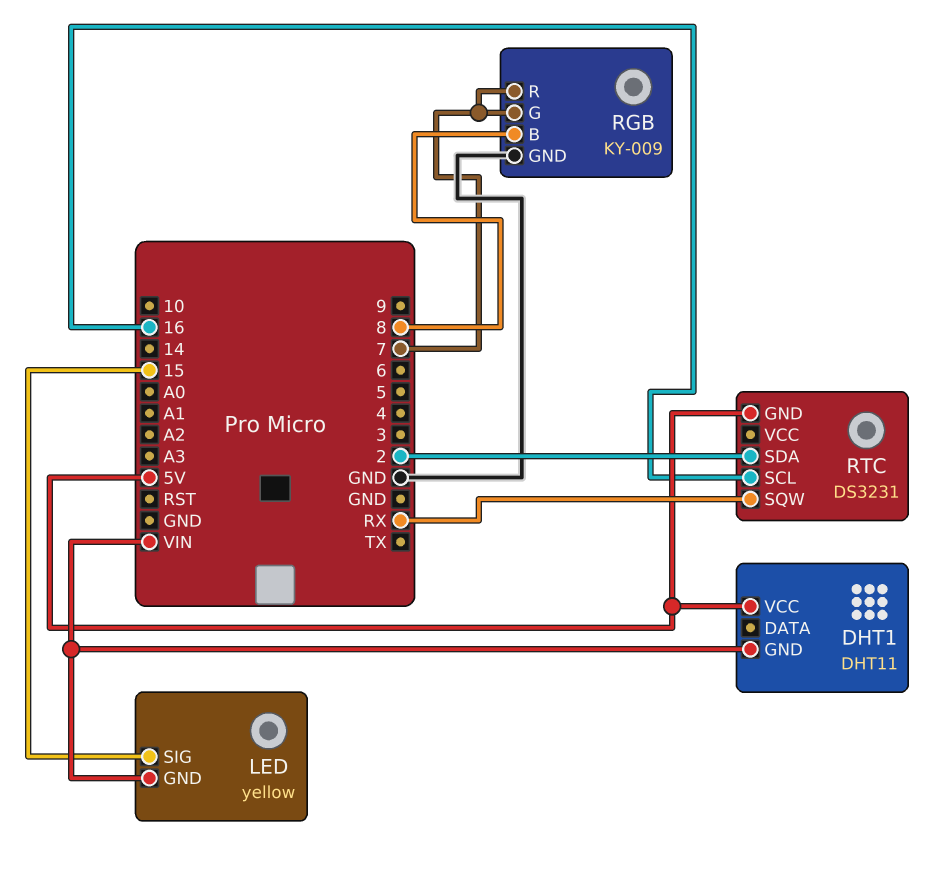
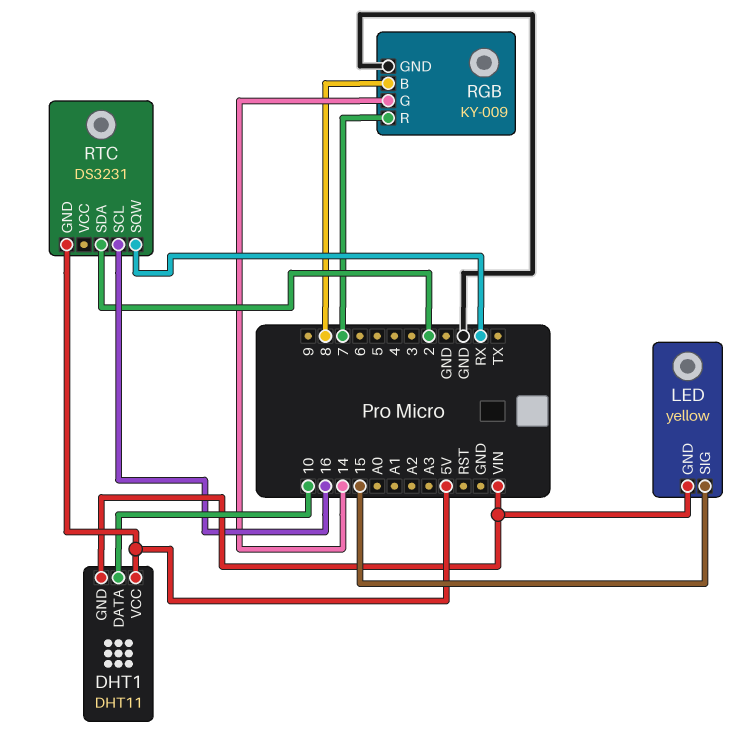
DHT1 pin DATA: none -> 10
RGB pin G: 7 -> 14

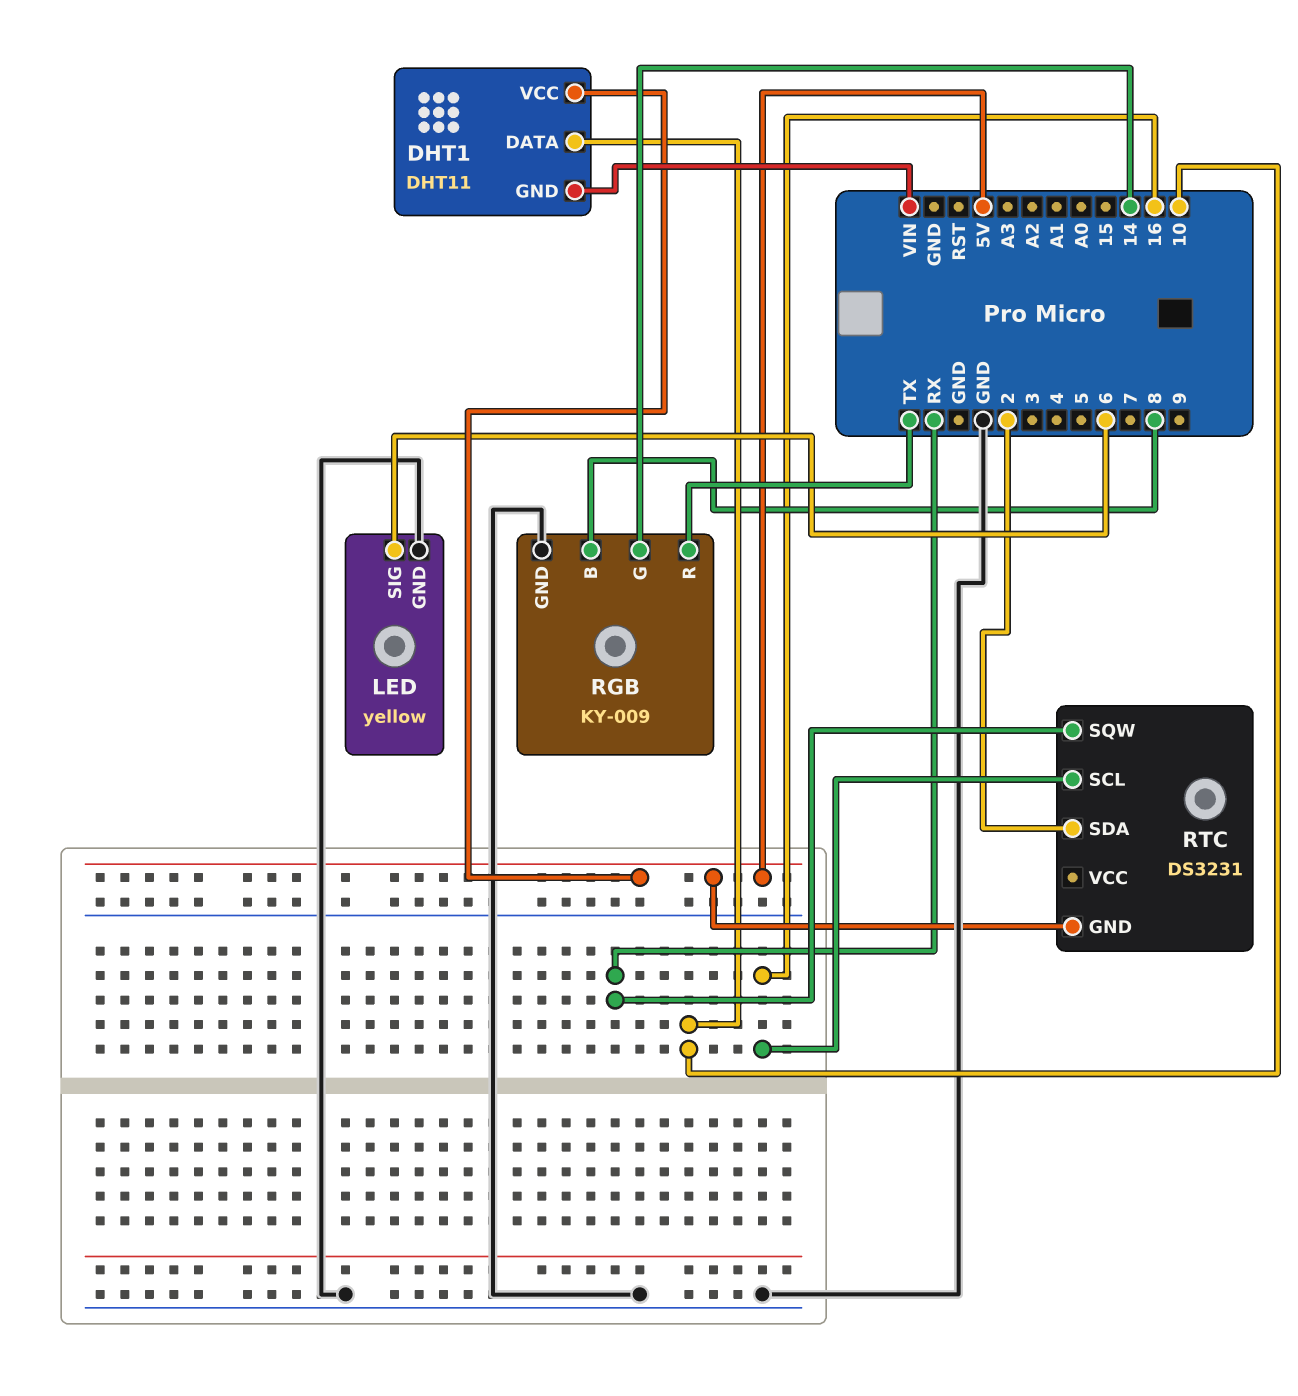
LED pin GND: VIN -> GND
LED pin SIG: 15 -> 6
RGB pin R: 7 -> TX

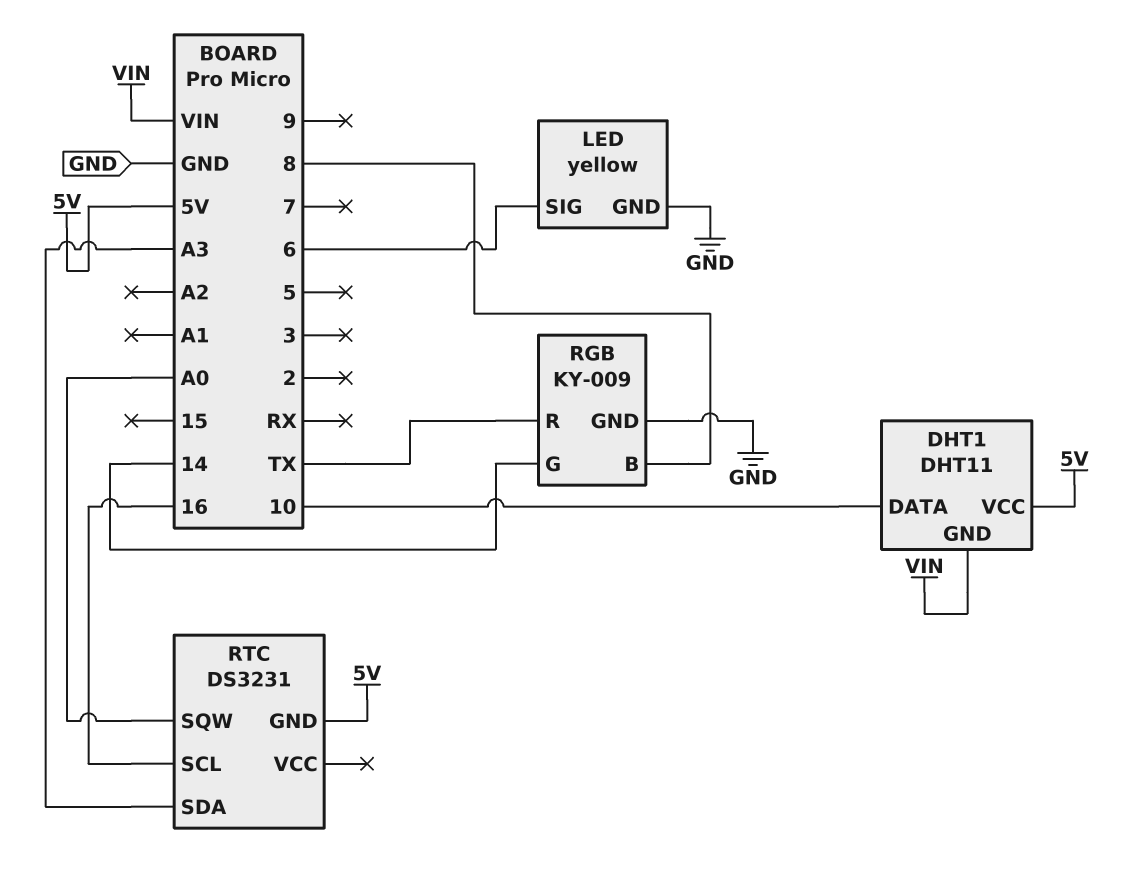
RTC pin SDA: 2 -> A3
RTC pin SQW: RX -> A0

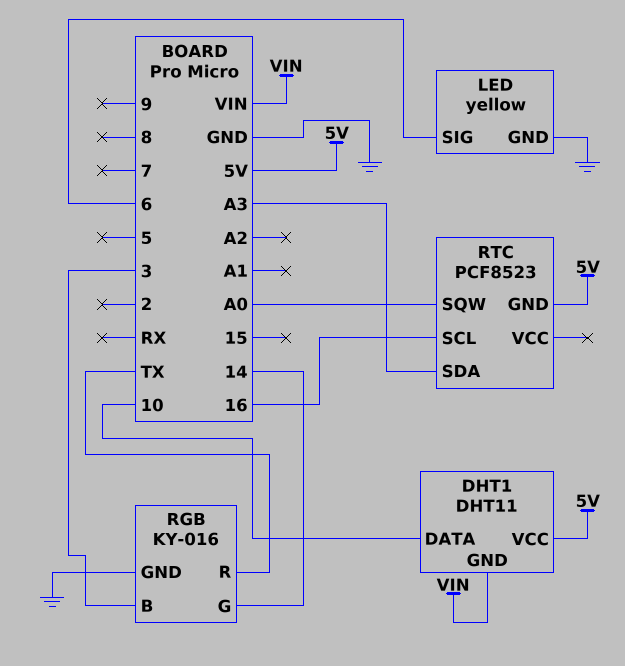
RGB: KY-009 -> KY-016
RGB pin B: 8 -> 3
RTC: DS3231 -> PCF8523

